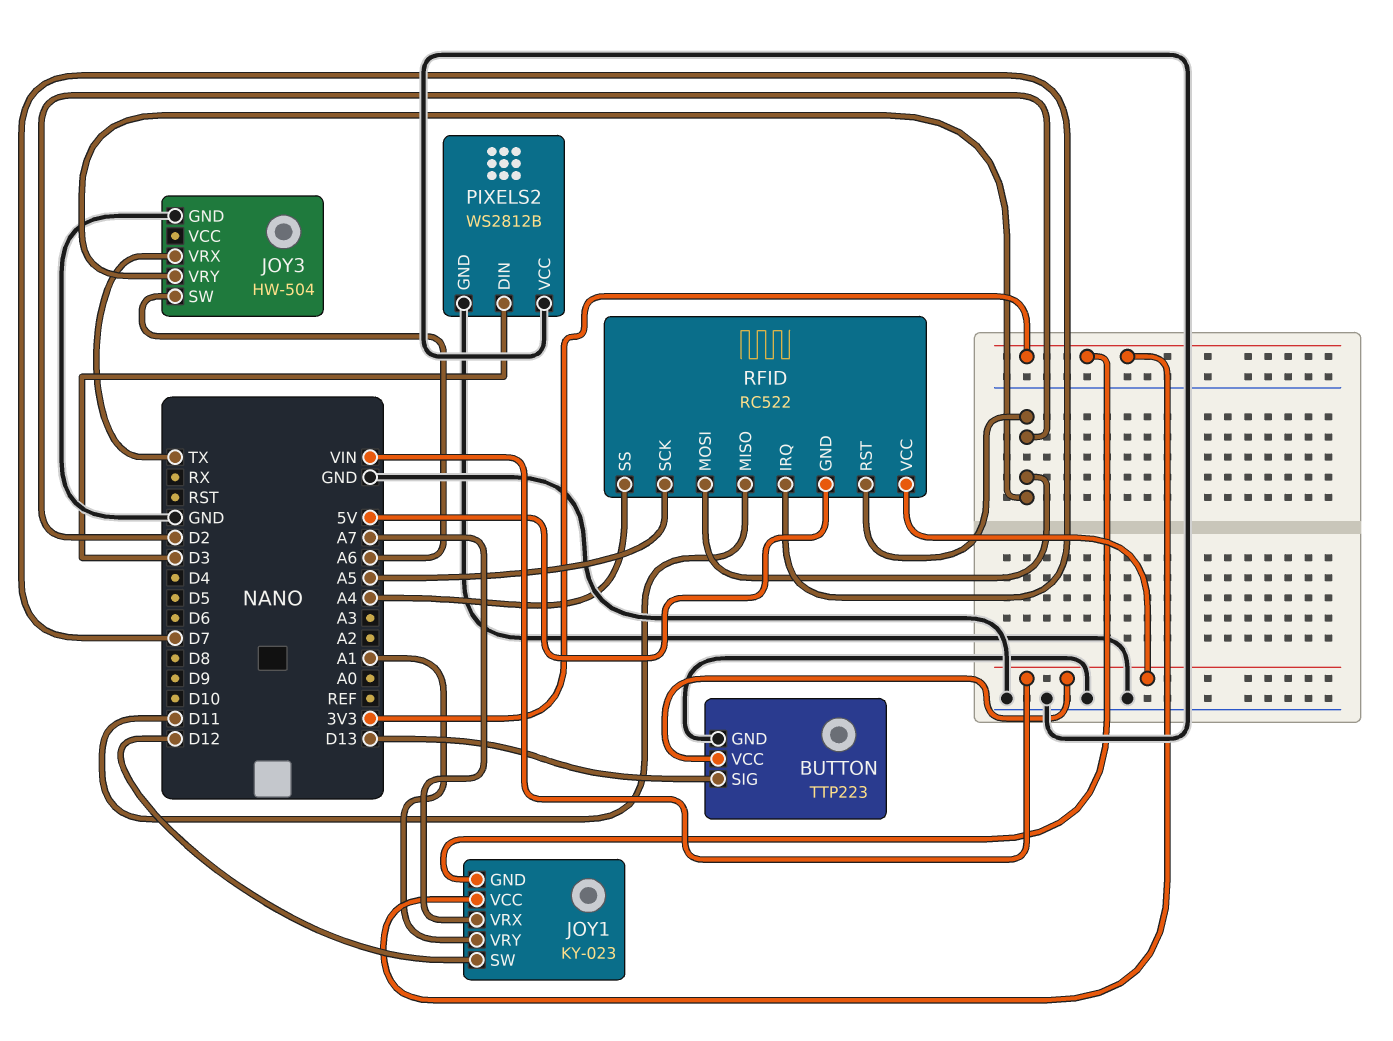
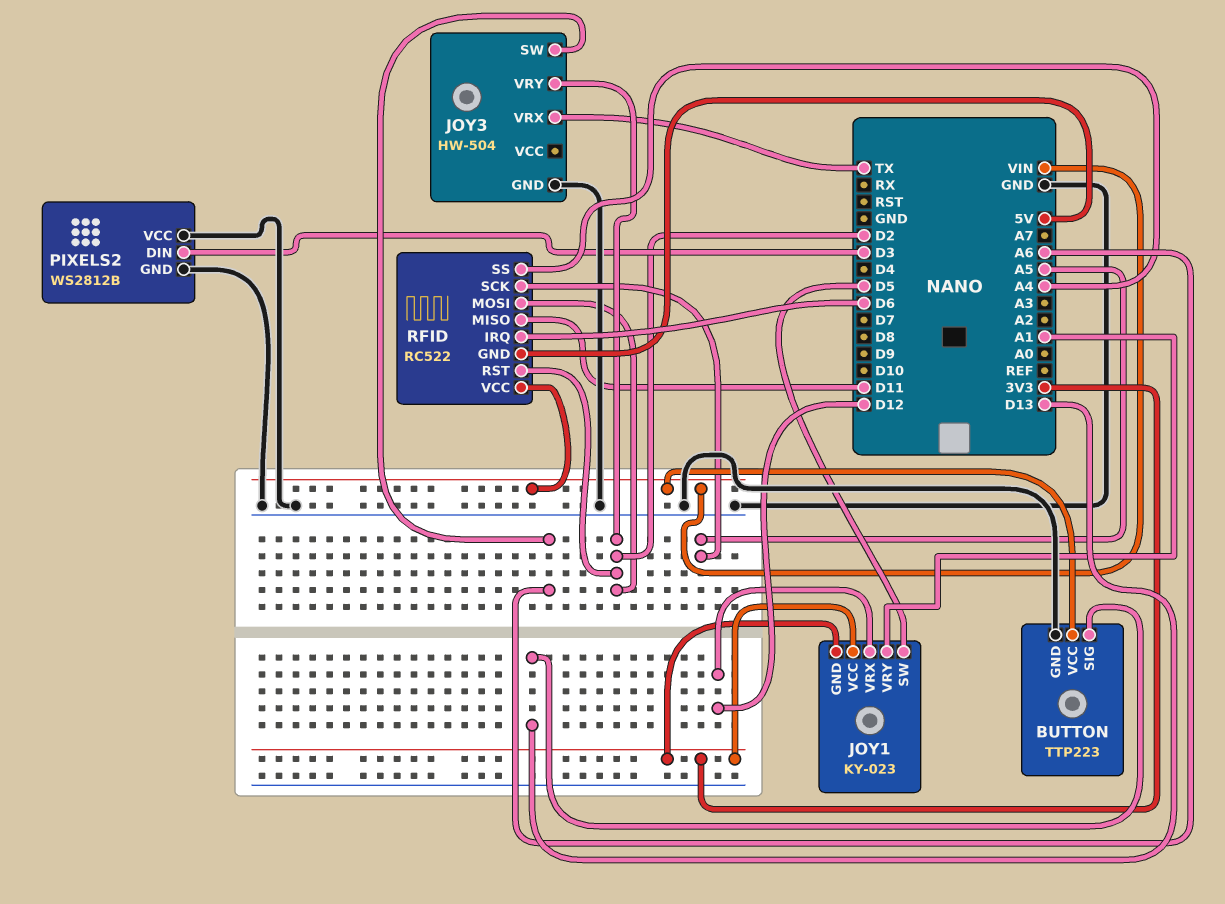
JOY1 pin SW: D12 -> D5
JOY1 pin VRX: A7 -> D12
RFID pin IRQ: D7 -> D6

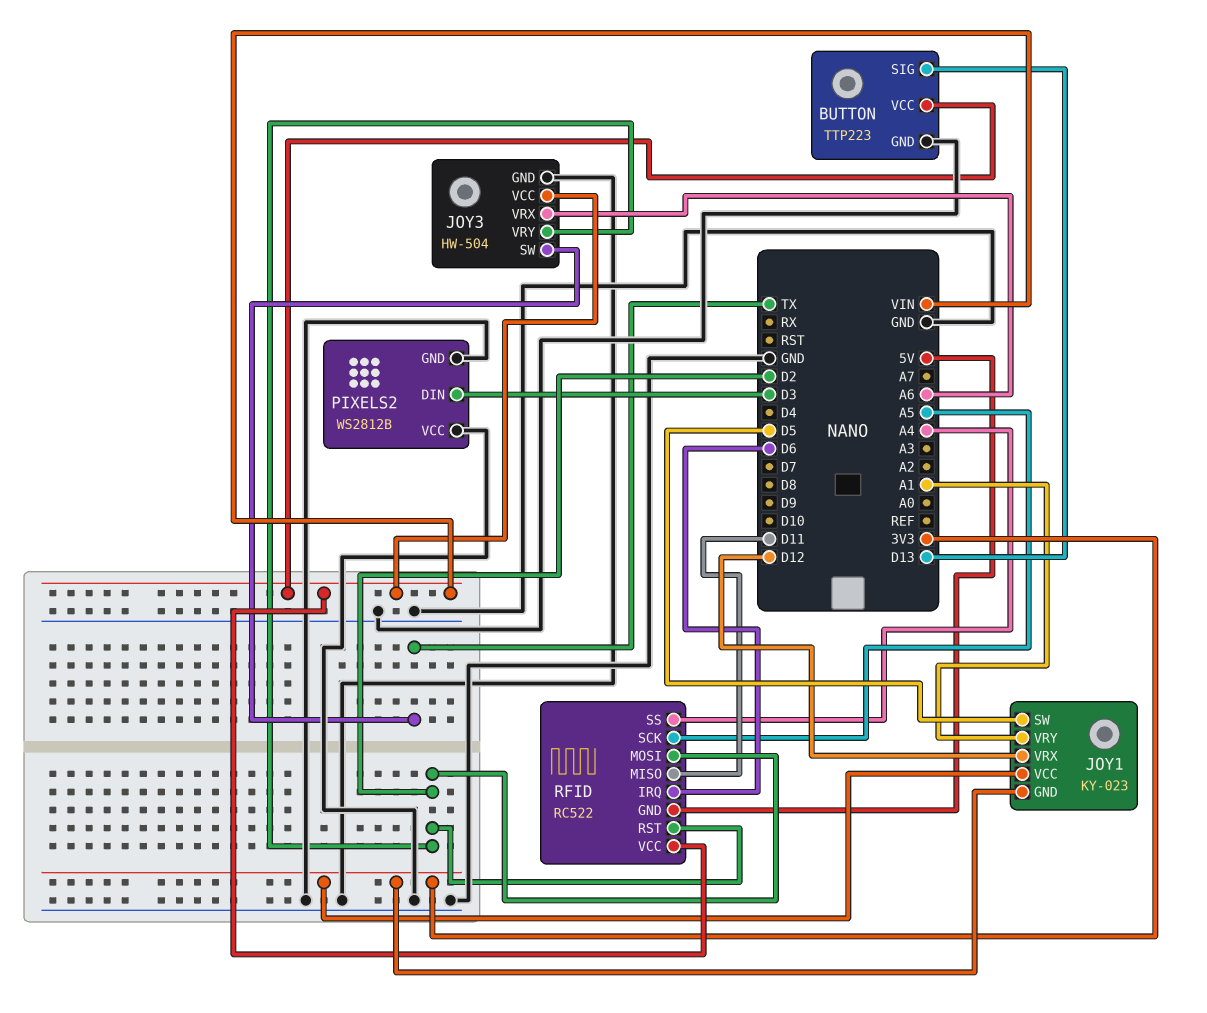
JOY3 pin SW: A6 -> TX
JOY3 pin VCC: none -> VIN
JOY3 pin VRX: TX -> A6

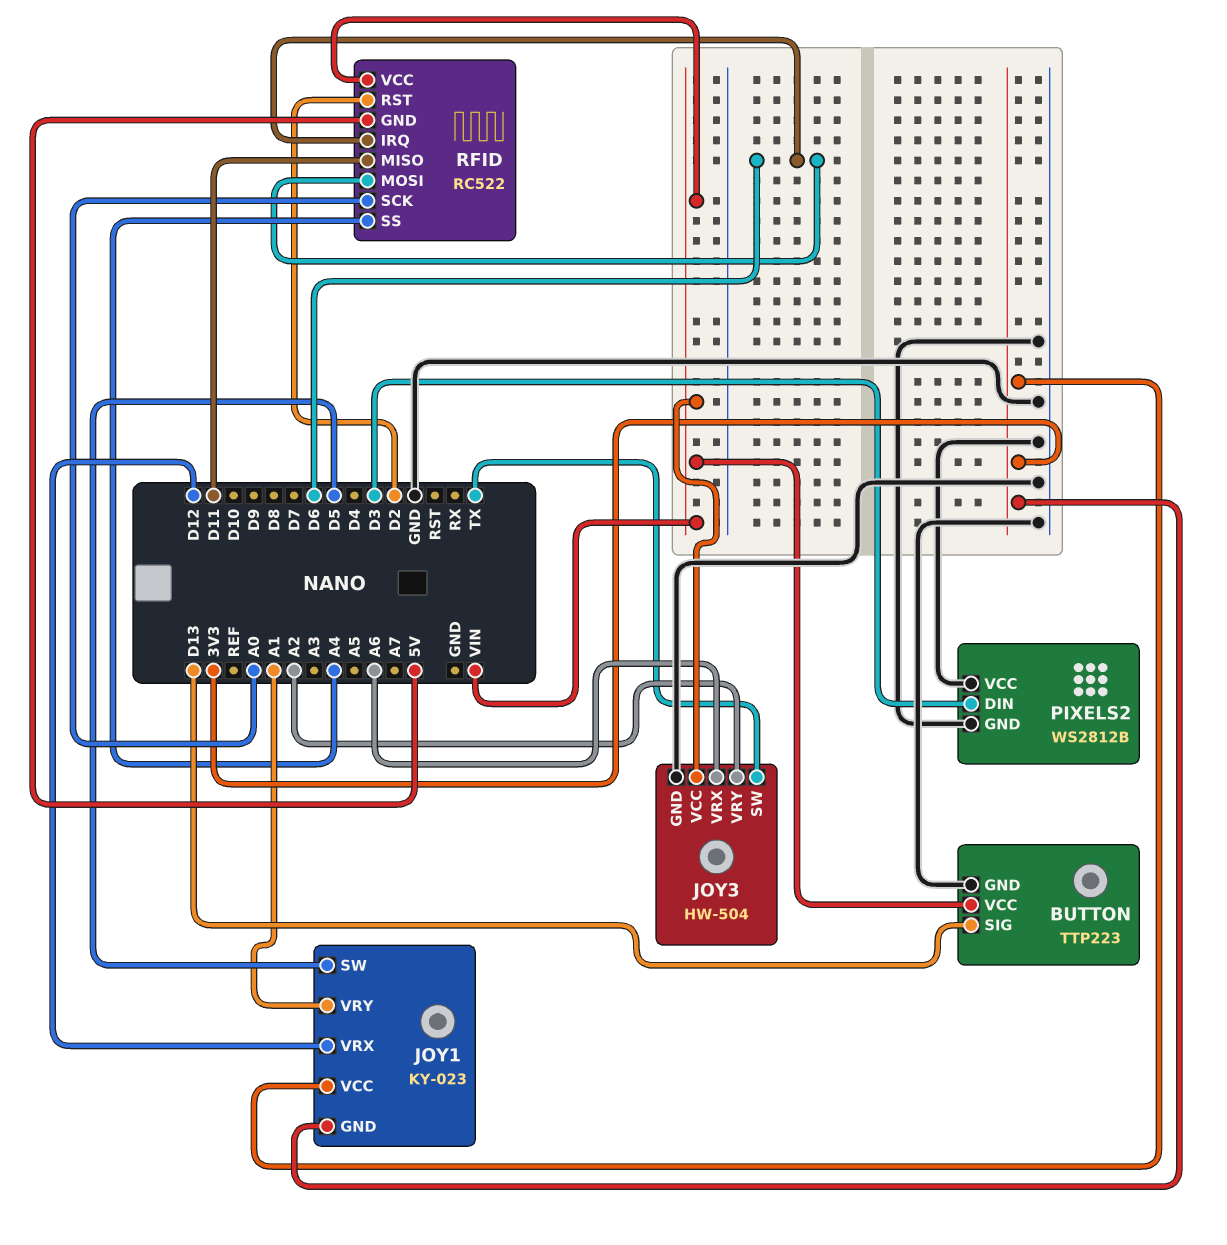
JOY3 pin VRY: D2 -> A2
RFID pin MOSI: D2 -> D6
RFID pin SCK: A5 -> A0

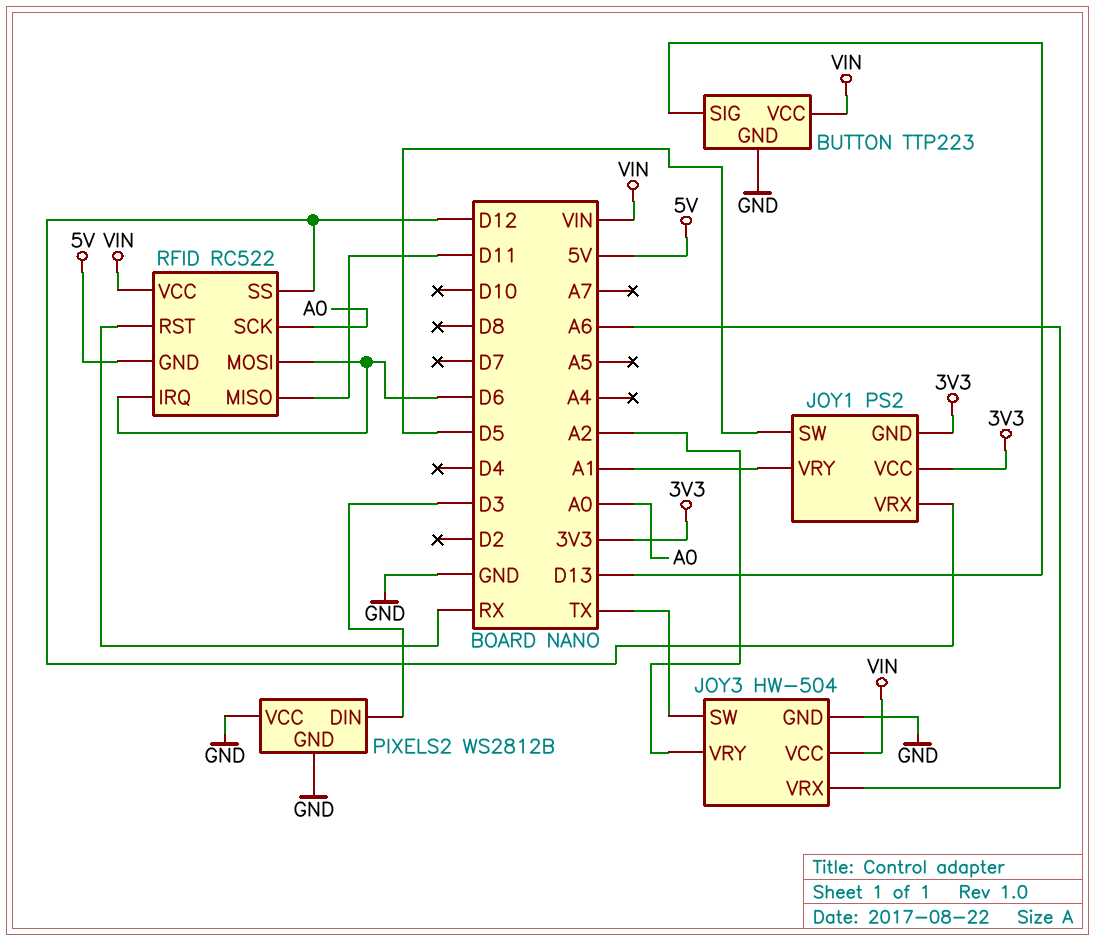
JOY1: KY-023 -> PS2
RFID pin RST: D2 -> RX
RFID pin SS: A4 -> D12

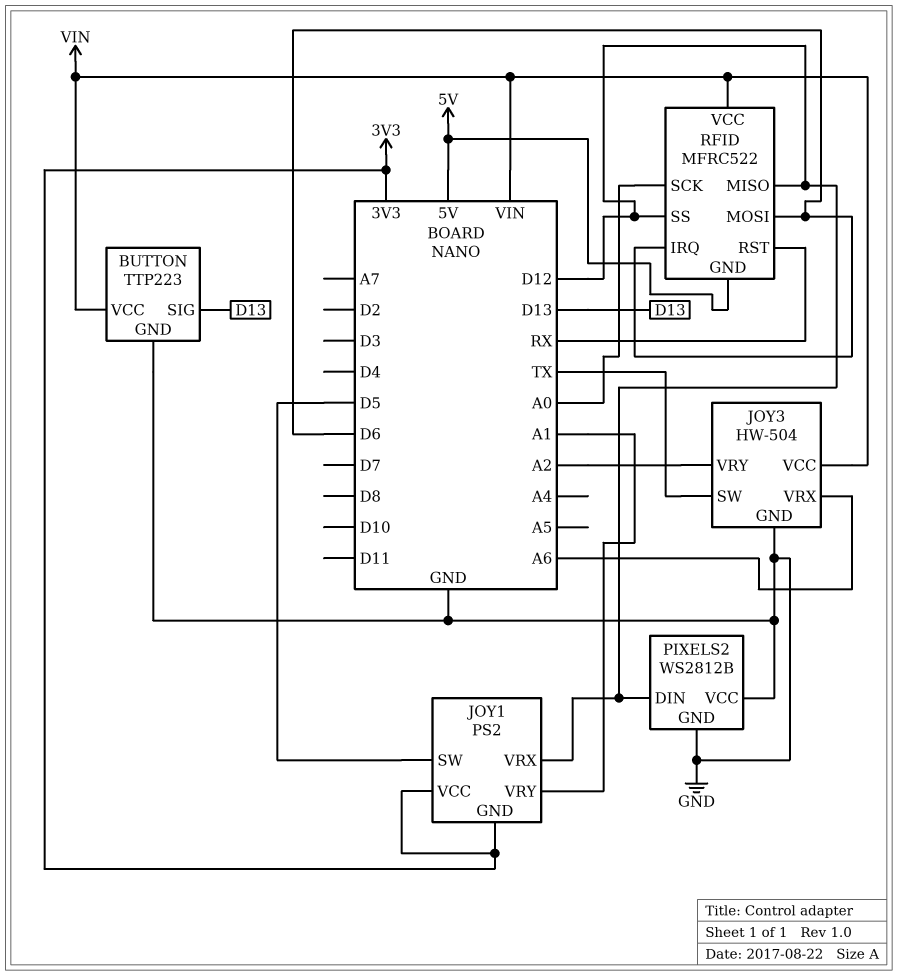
PIXELS2 pin DIN: D3 -> D12
RFID: RC522 -> MFRC522
RFID pin MISO: D11 -> D12

